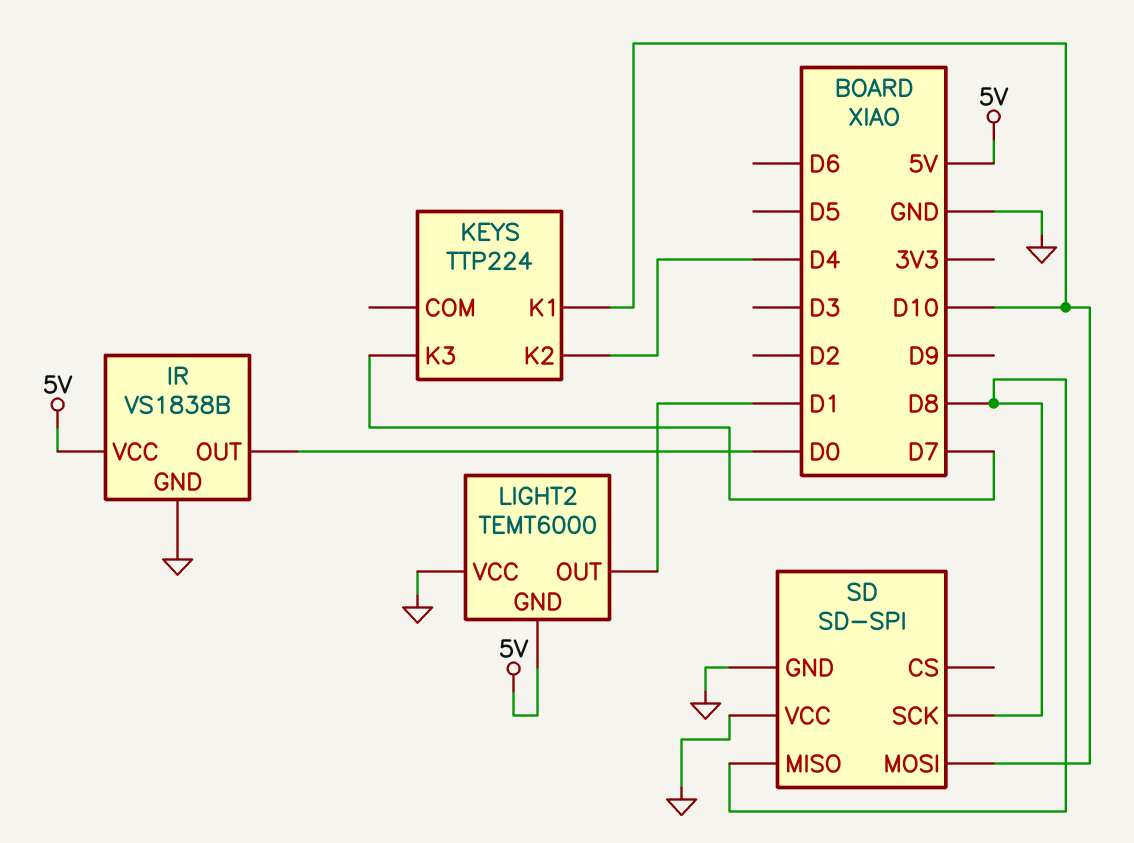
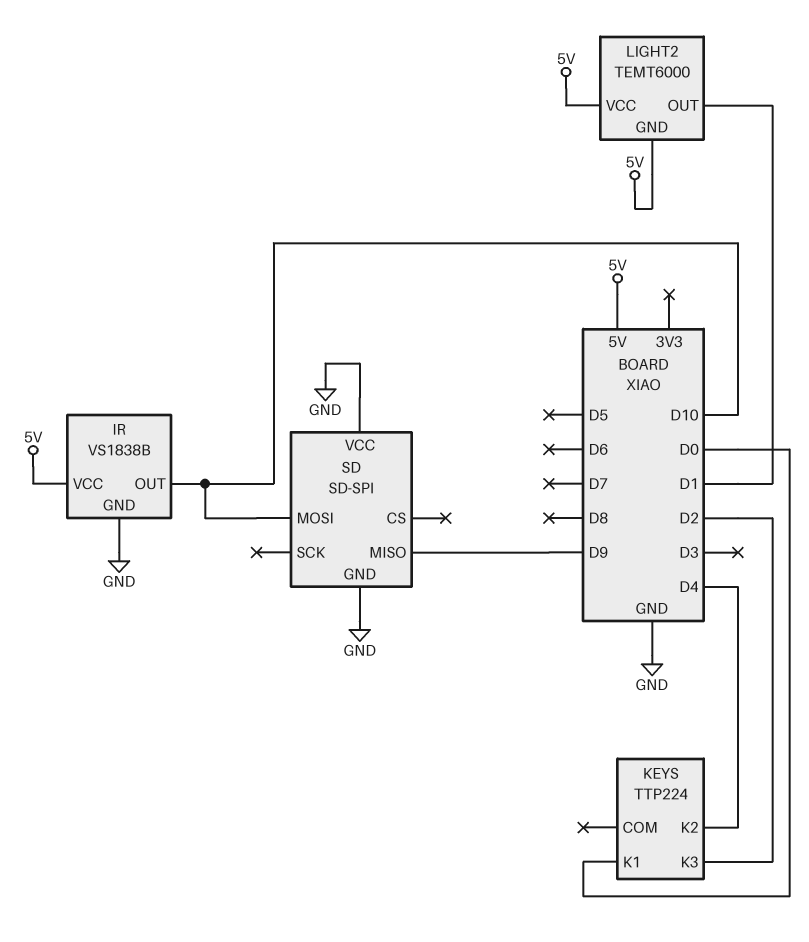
IR pin OUT: D0 -> D10
KEYS pin K1: D10 -> D0
KEYS pin K3: D7 -> D2
LIGHT2 pin VCC: GND -> 5V
SD pin MISO: D8 -> D9
SD pin SCK: D8 -> none

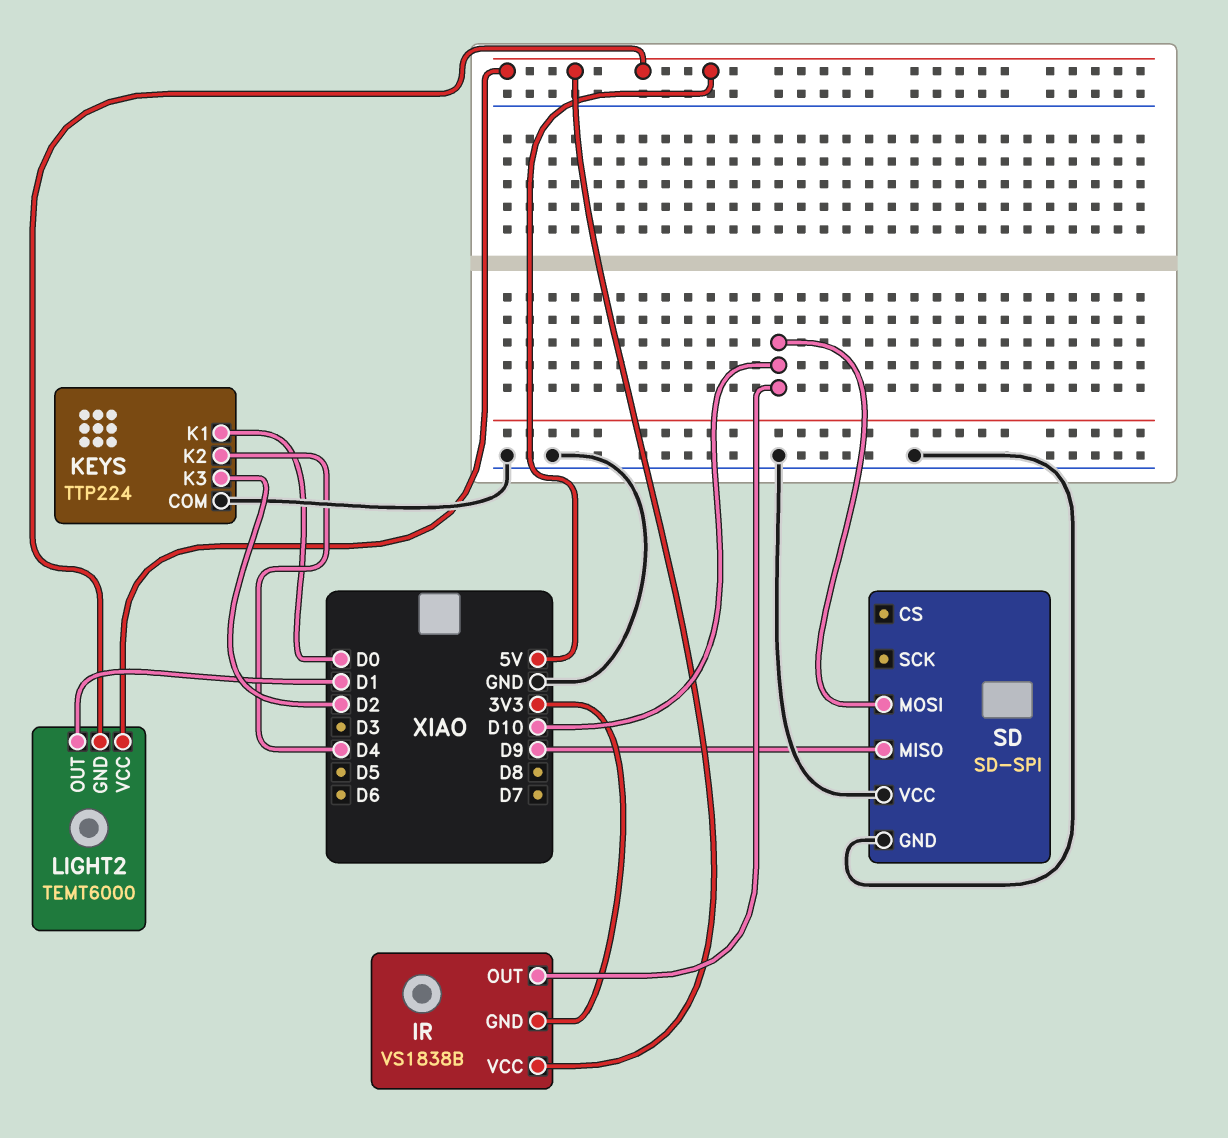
IR pin GND: GND -> 3V3
KEYS pin COM: none -> GND

